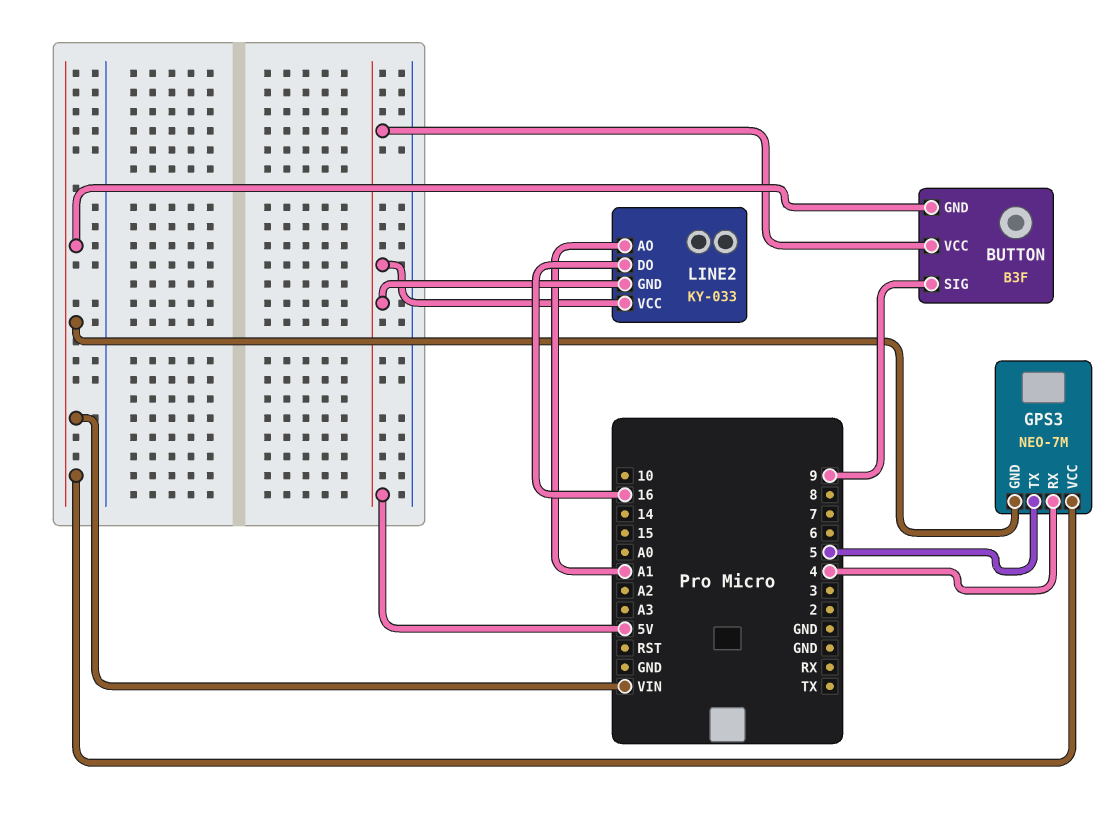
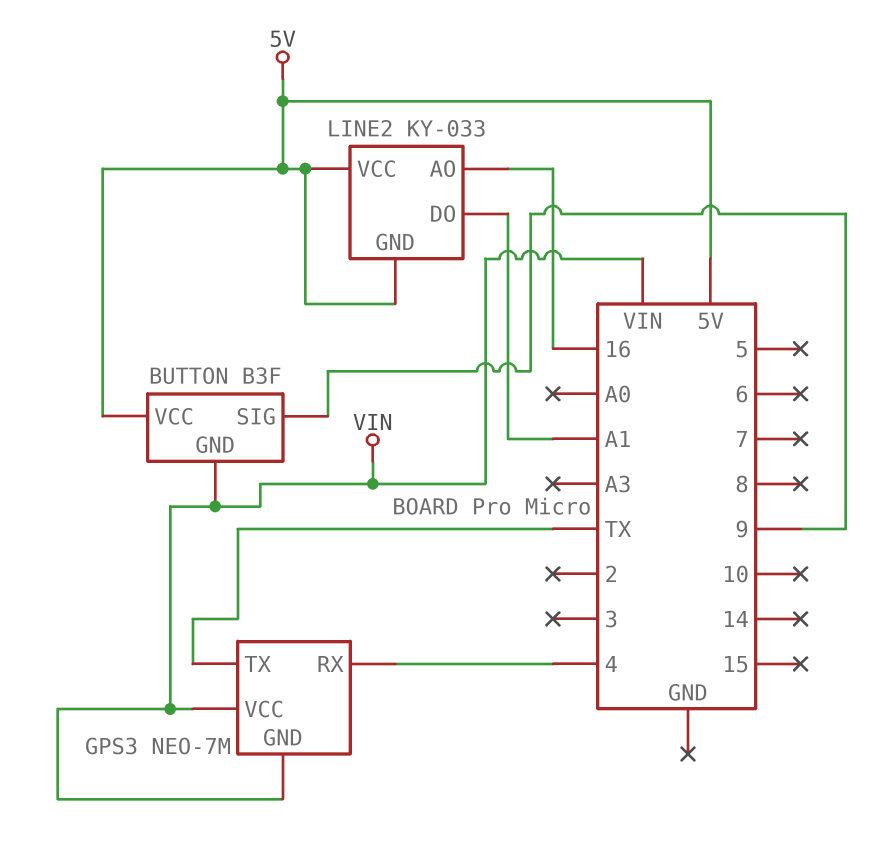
GPS3 pin TX: 5 -> TX
LINE2 pin AO: A1 -> 16
LINE2 pin DO: 16 -> A1

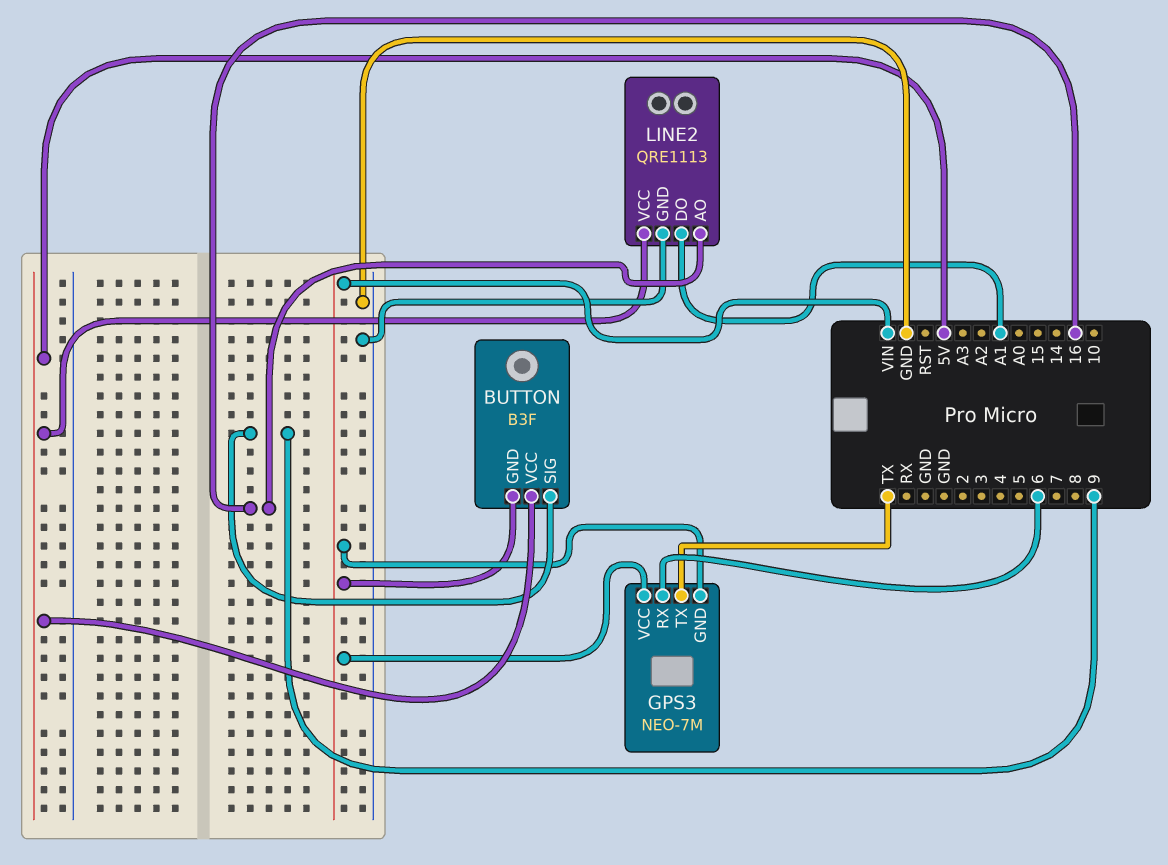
GPS3 pin RX: 4 -> 6
LINE2: KY-033 -> QRE1113
LINE2 pin GND: 5V -> GND

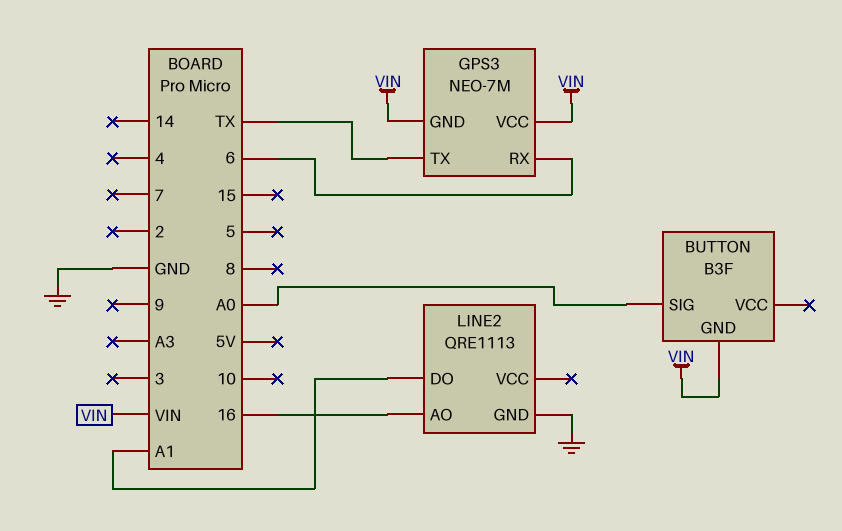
BUTTON pin SIG: 9 -> A0
BUTTON pin VCC: 5V -> none
LINE2 pin VCC: 5V -> none

